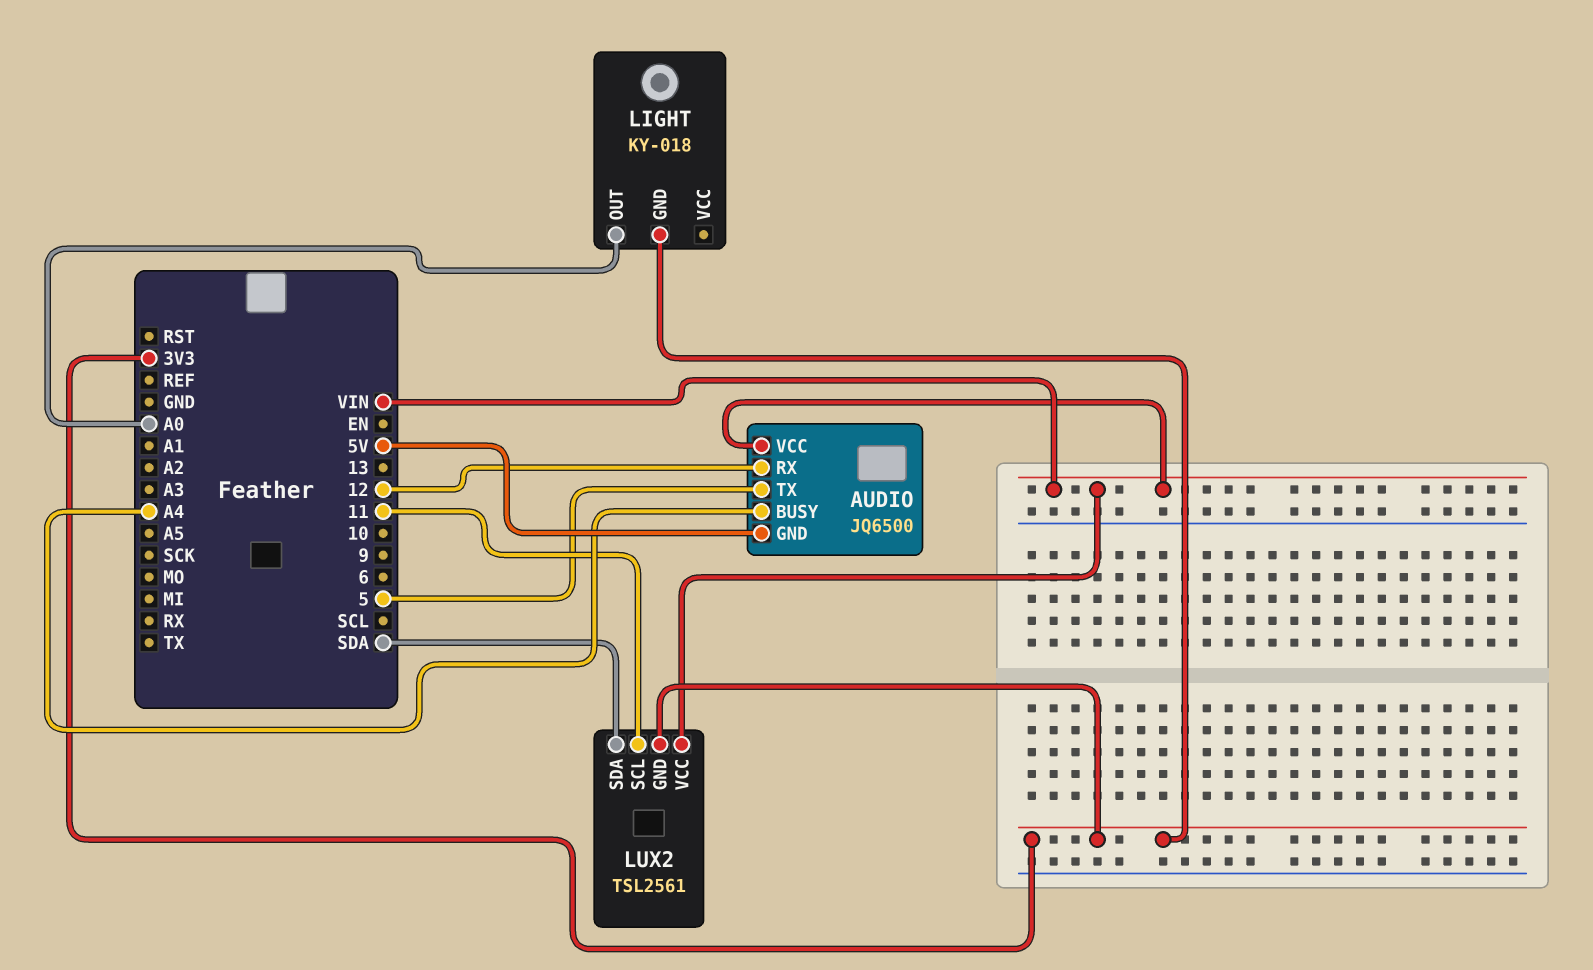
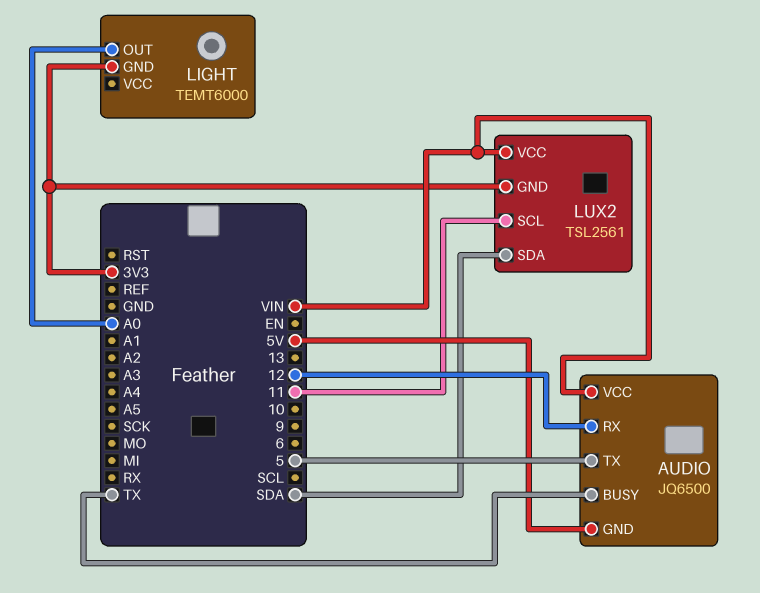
AUDIO pin BUSY: A4 -> TX
LIGHT: KY-018 -> TEMT6000

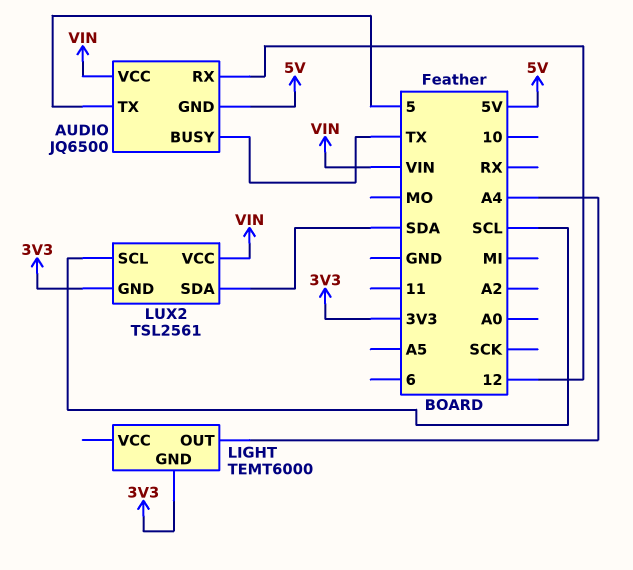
LIGHT pin OUT: A0 -> A4
LUX2 pin SCL: 11 -> SCL

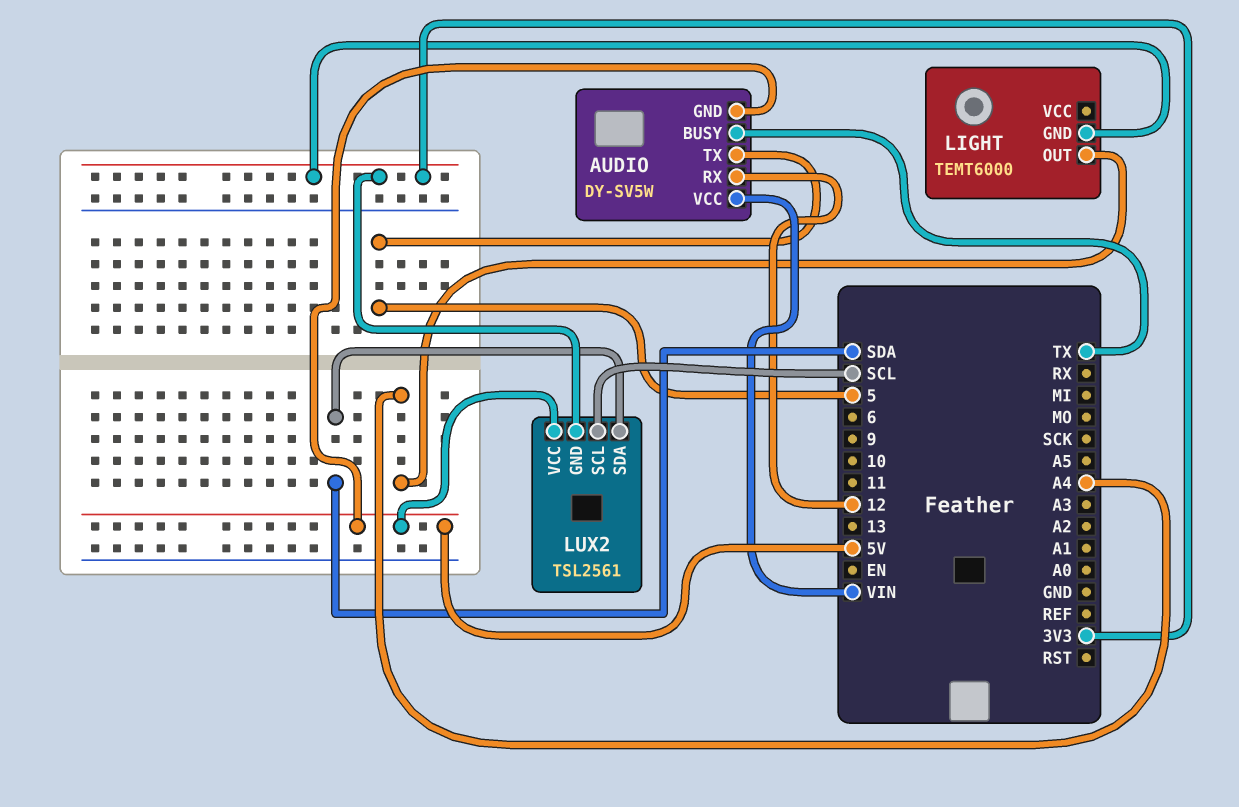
AUDIO: JQ6500 -> DY-SV5W
LUX2 pin VCC: VIN -> 5V

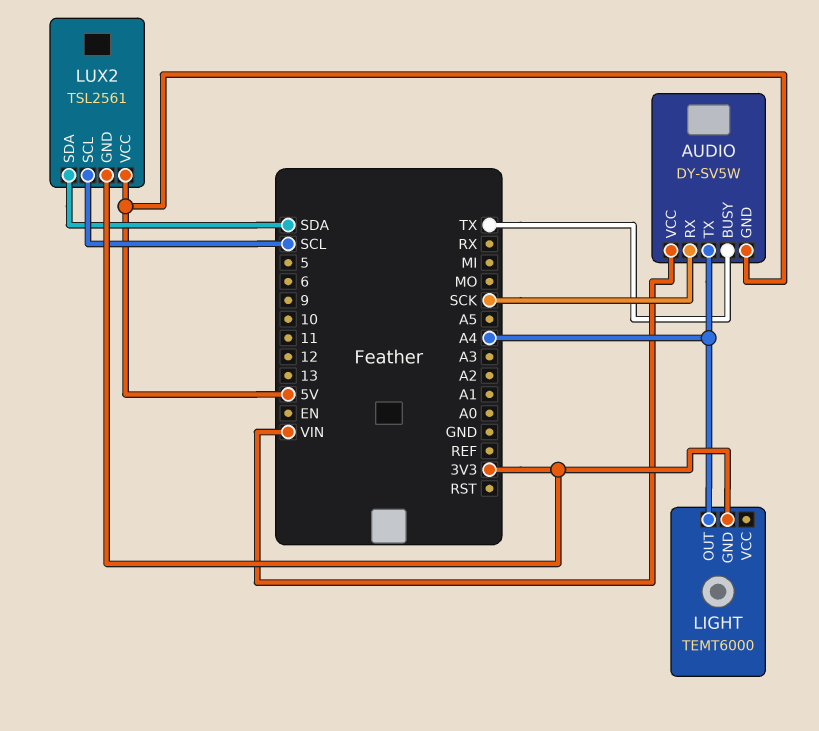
AUDIO pin RX: 12 -> SCK
AUDIO pin TX: 5 -> A4

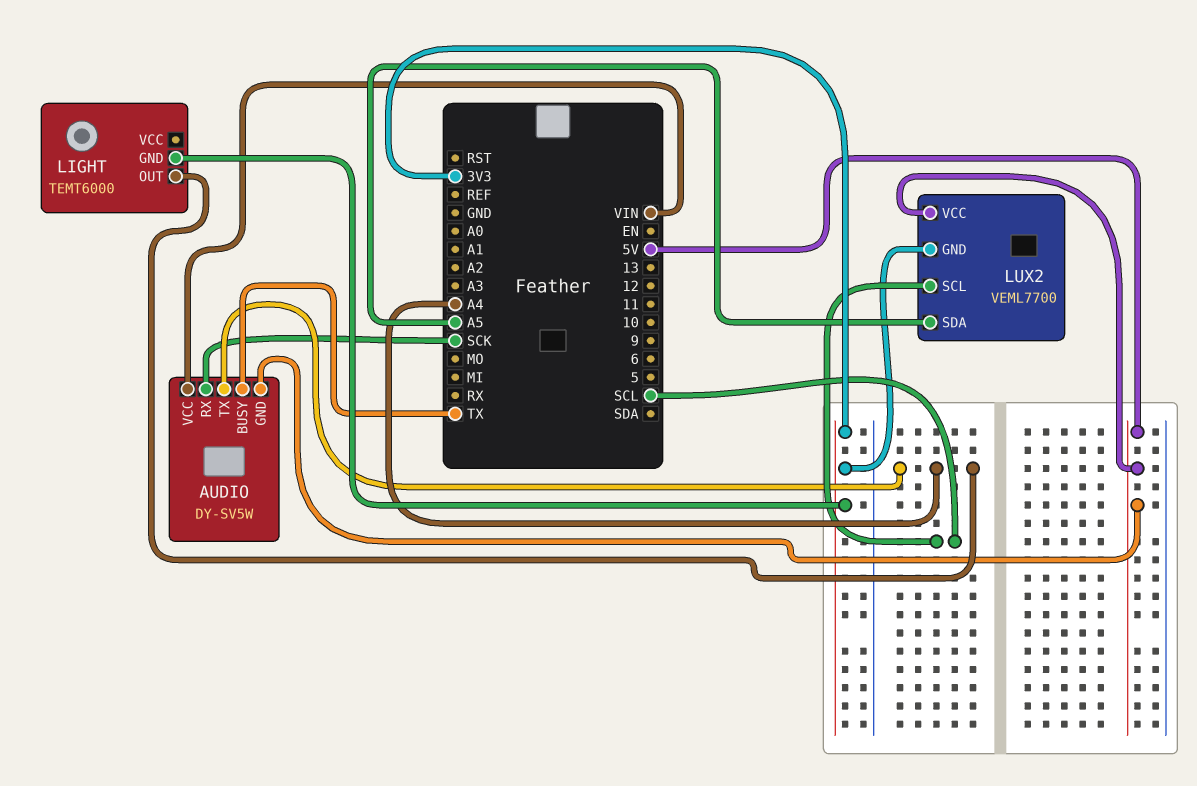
LUX2: TSL2561 -> VEML7700
LUX2 pin SDA: SDA -> A5

